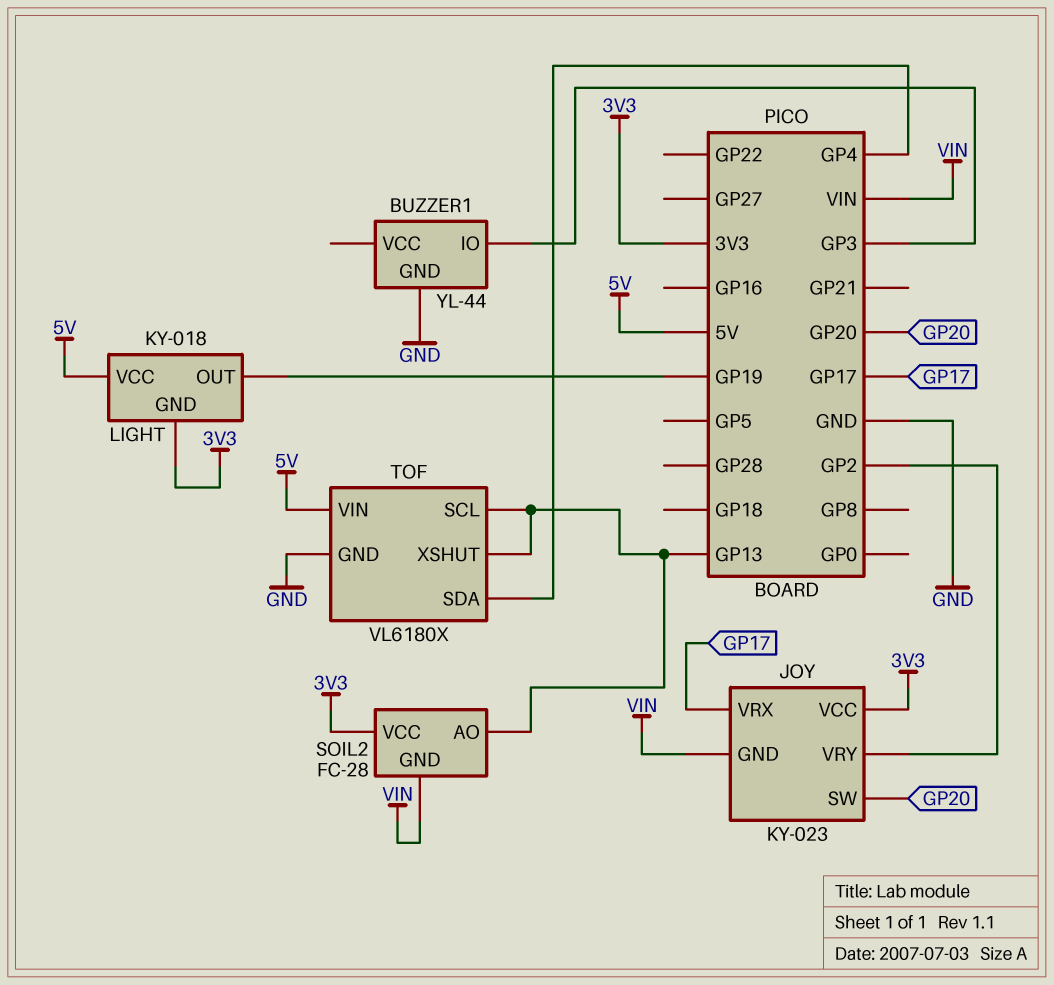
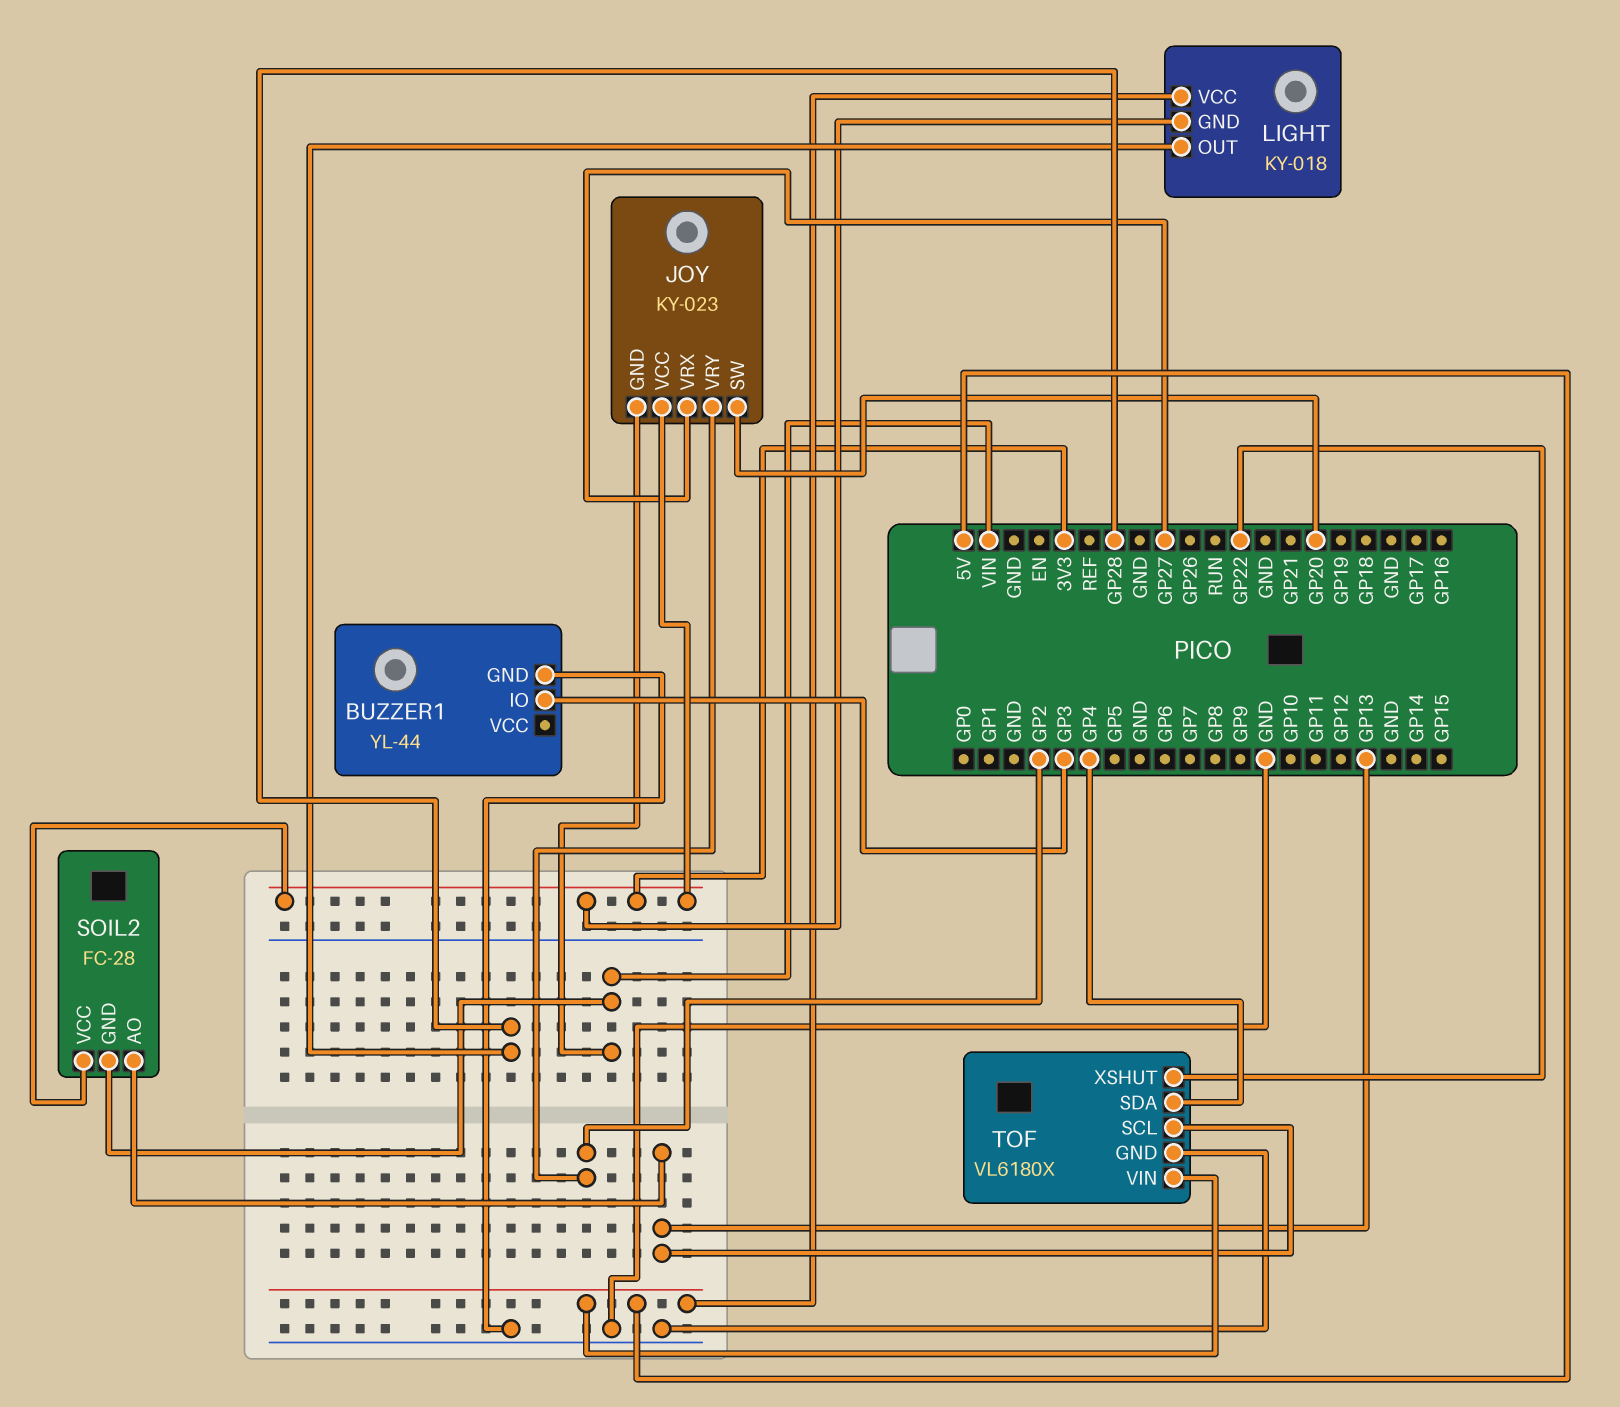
JOY pin VRX: GP17 -> GP27
LIGHT pin OUT: GP19 -> GP28
TOF pin XSHUT: GP13 -> GP22

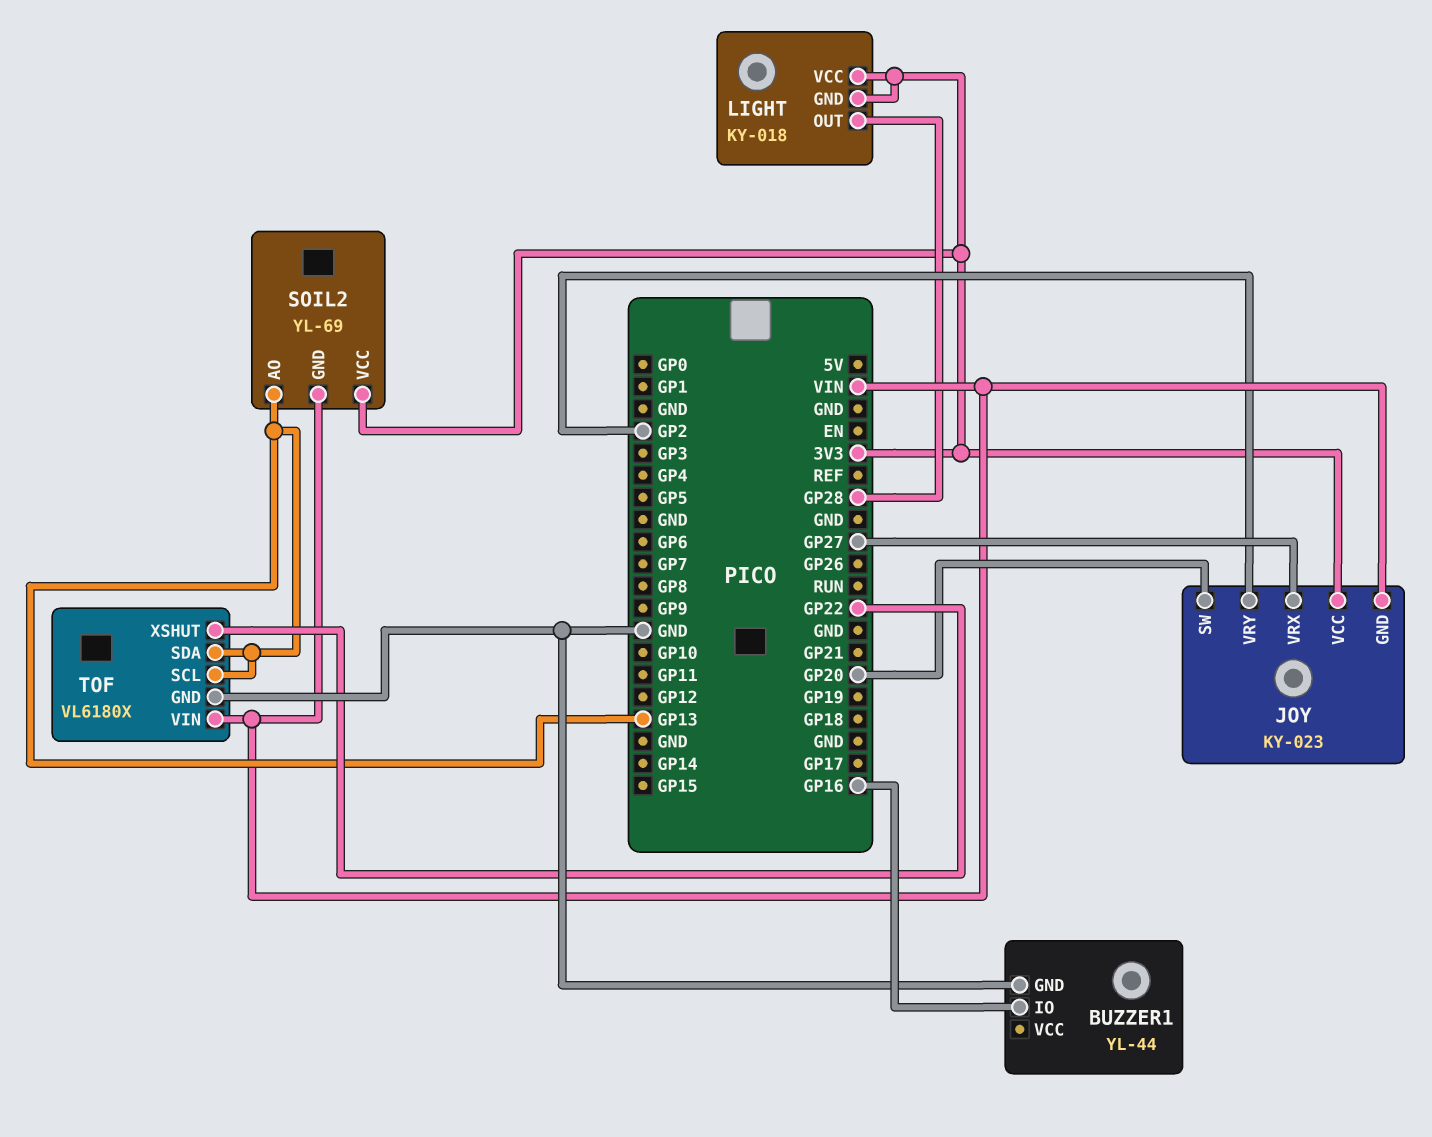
BUZZER1 pin IO: GP3 -> GP16
LIGHT pin VCC: 5V -> 3V3
SOIL2: FC-28 -> YL-69
TOF pin SDA: GP4 -> GP13
TOF pin VIN: 5V -> VIN

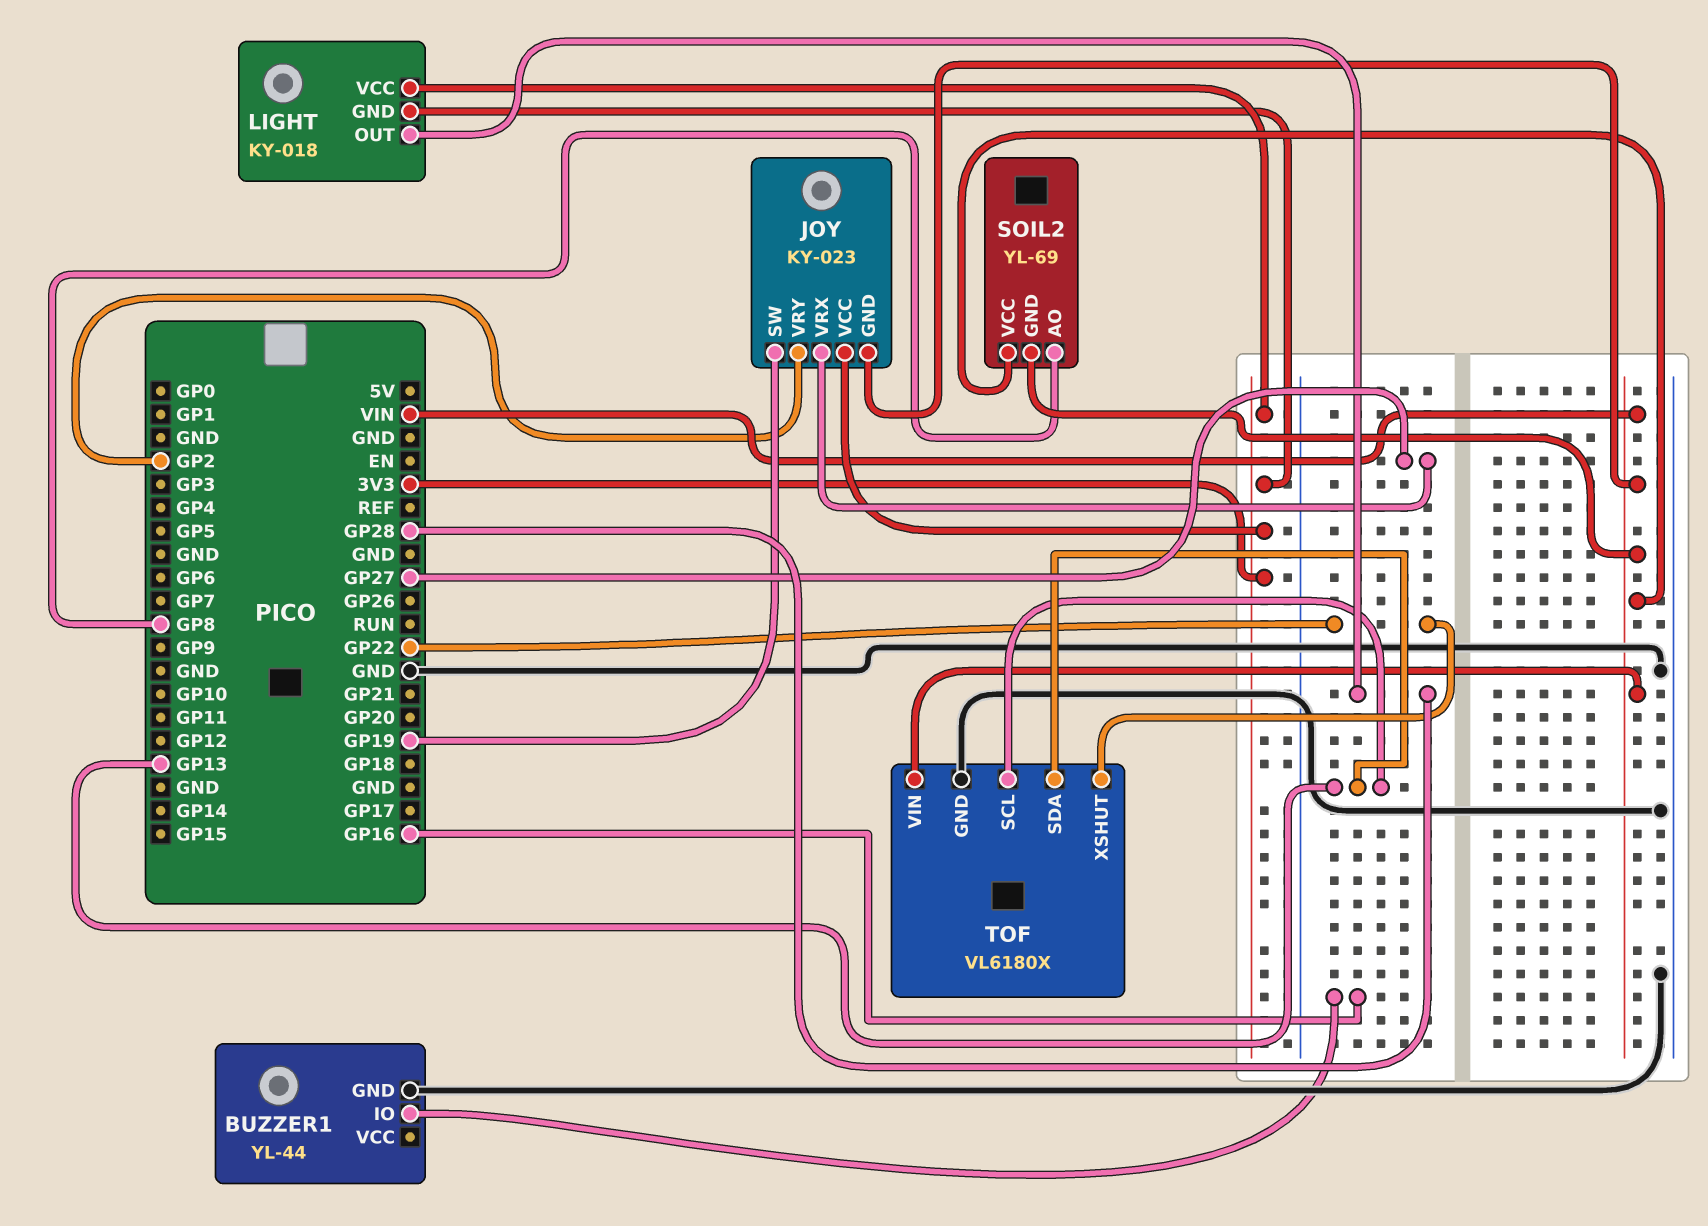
JOY pin SW: GP20 -> GP19
SOIL2 pin AO: GP13 -> GP8
SOIL2 pin VCC: 3V3 -> VIN

